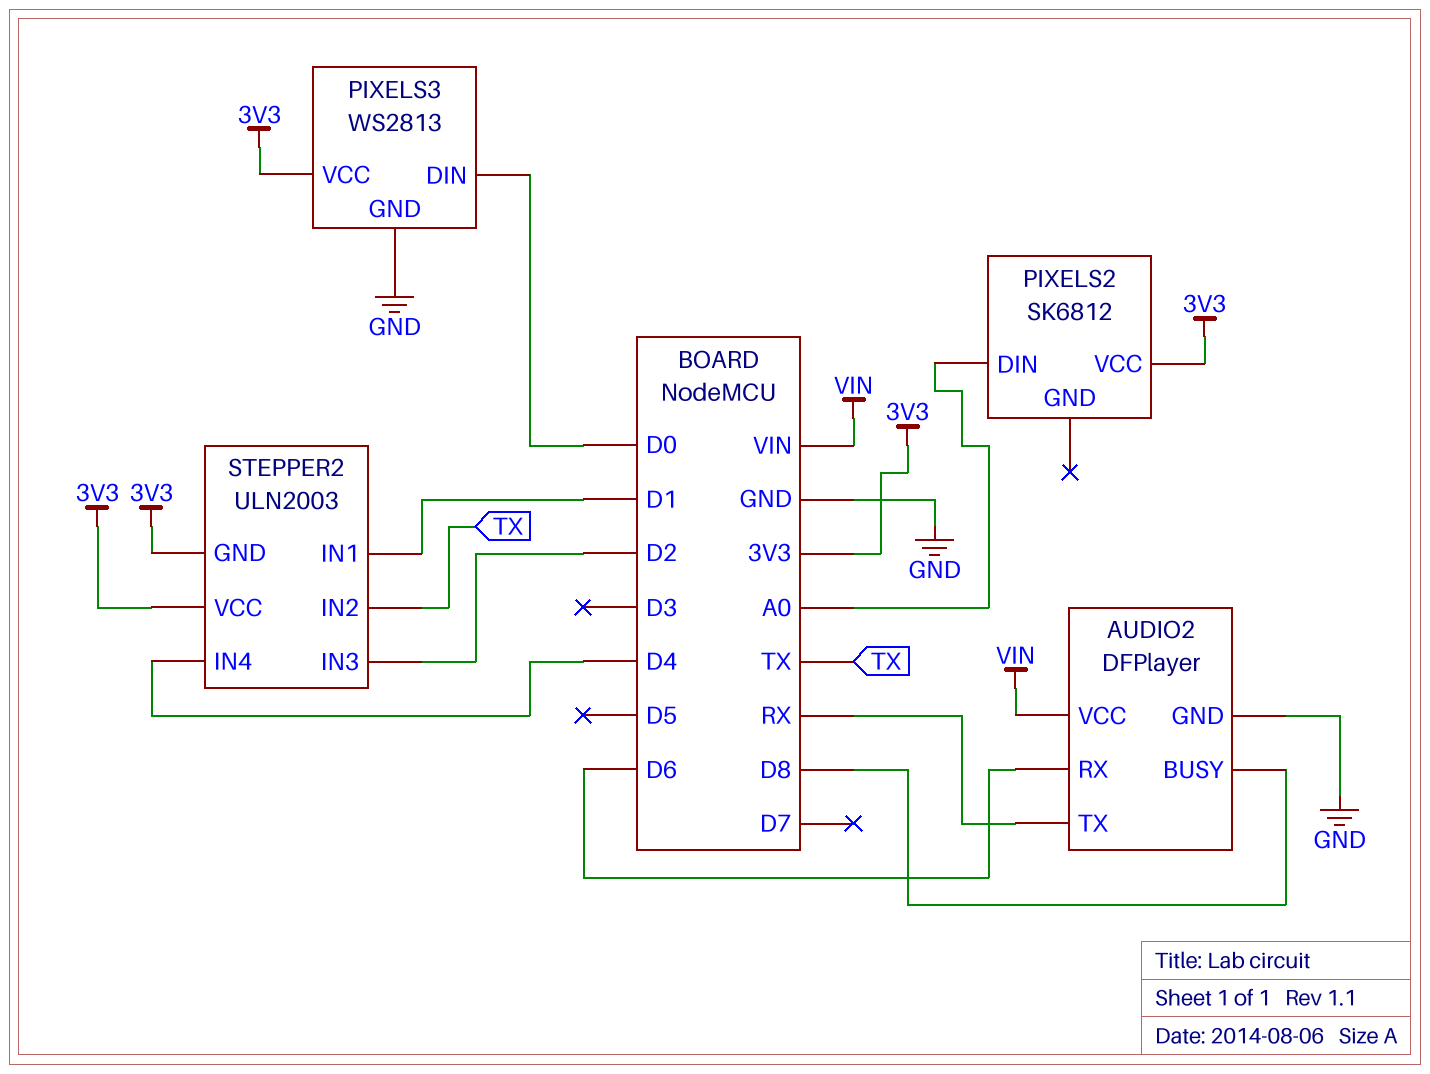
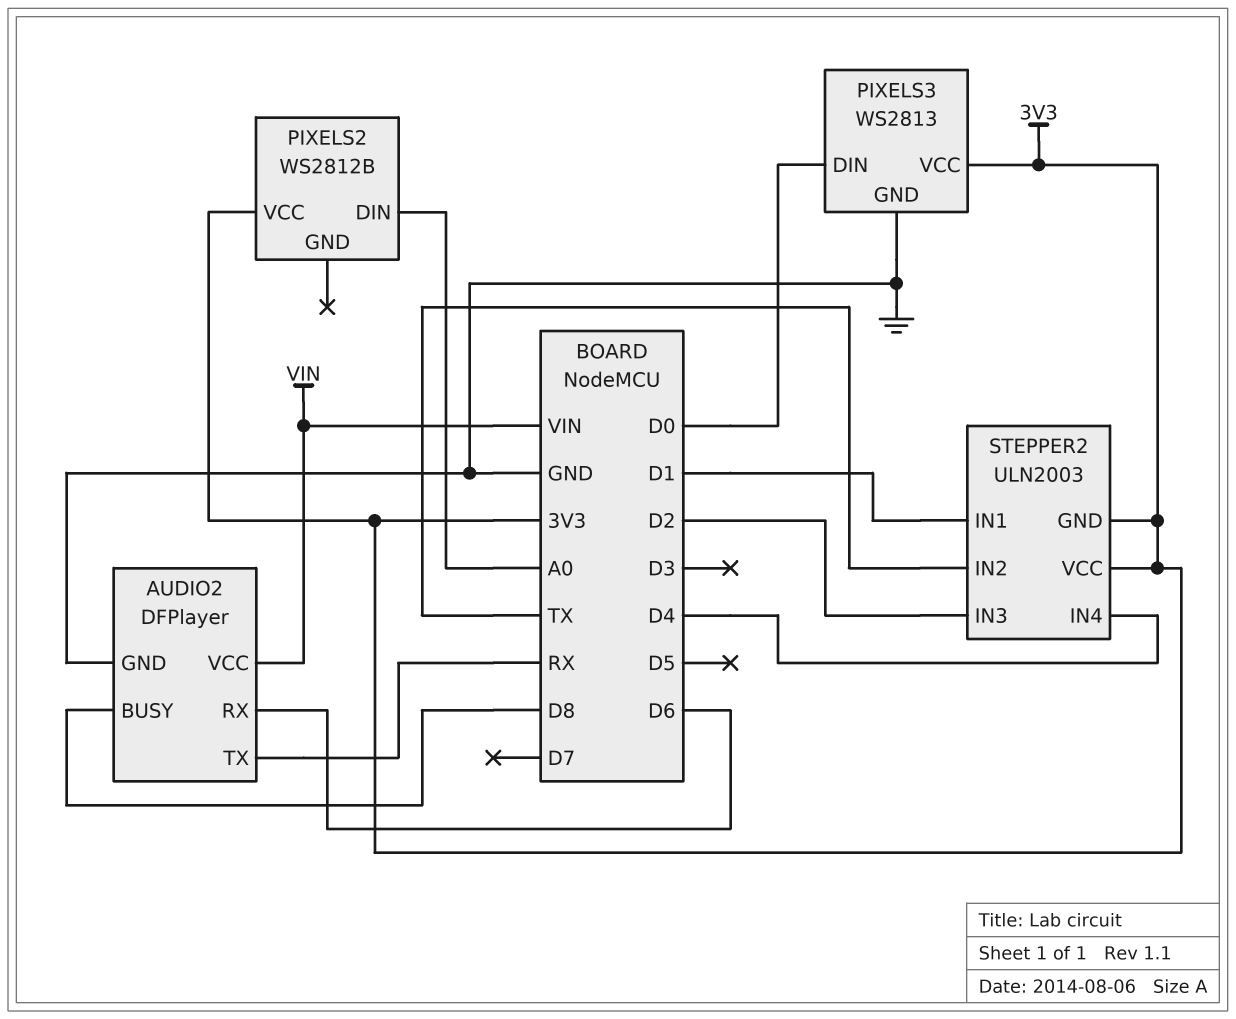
PIXELS2: SK6812 -> WS2812B

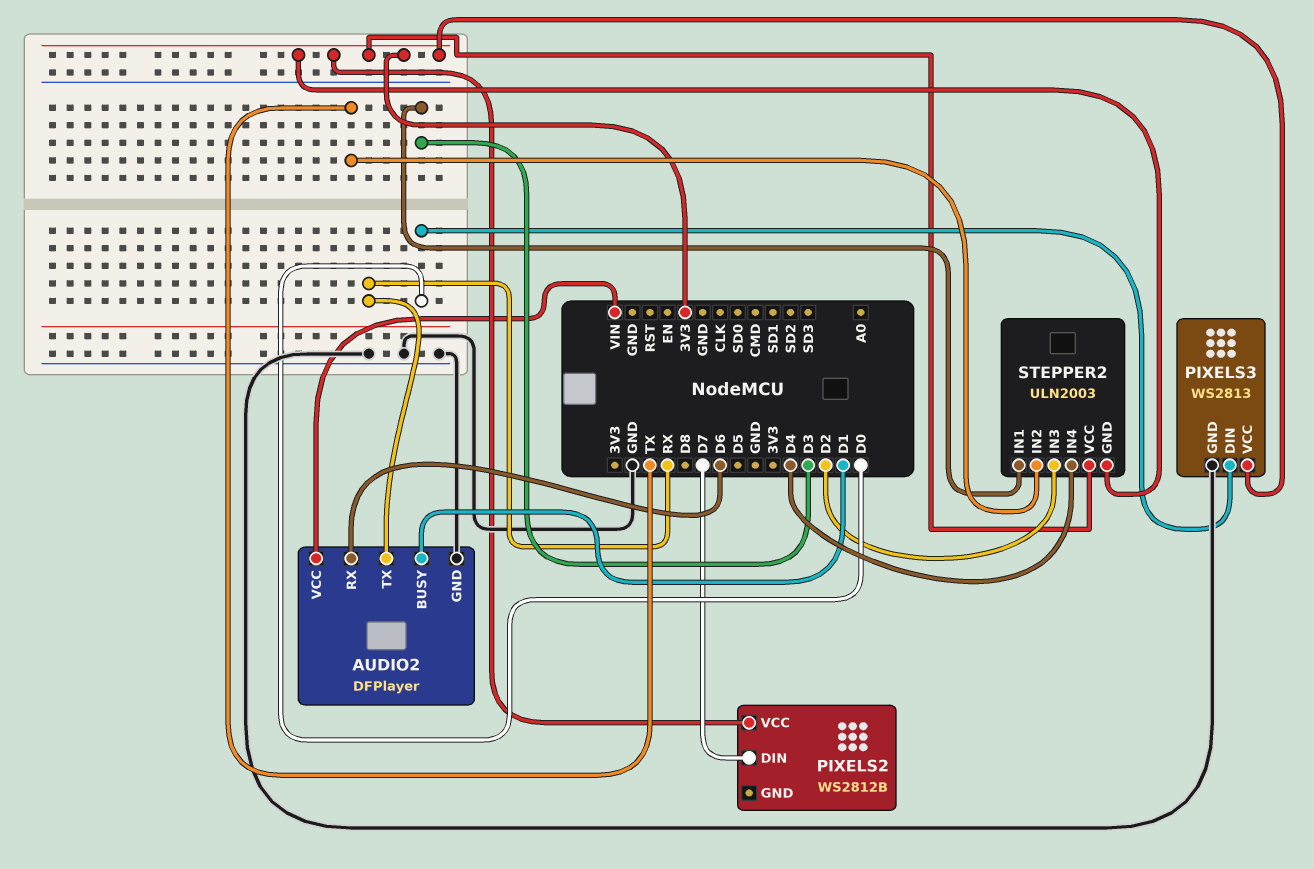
AUDIO2 pin BUSY: D8 -> D1
PIXELS2 pin DIN: A0 -> D7
STEPPER2 pin IN1: D1 -> D3

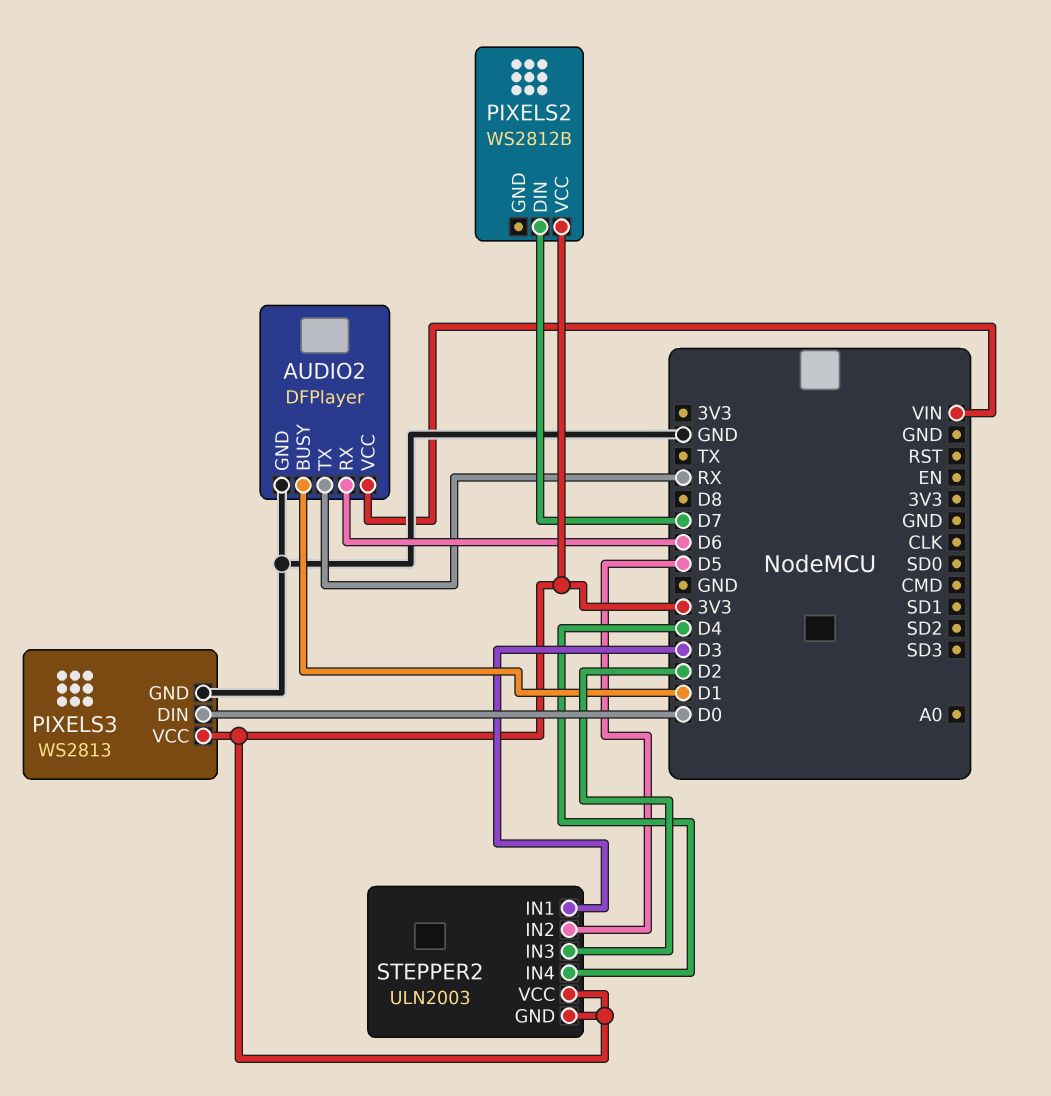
STEPPER2 pin IN2: TX -> D5

